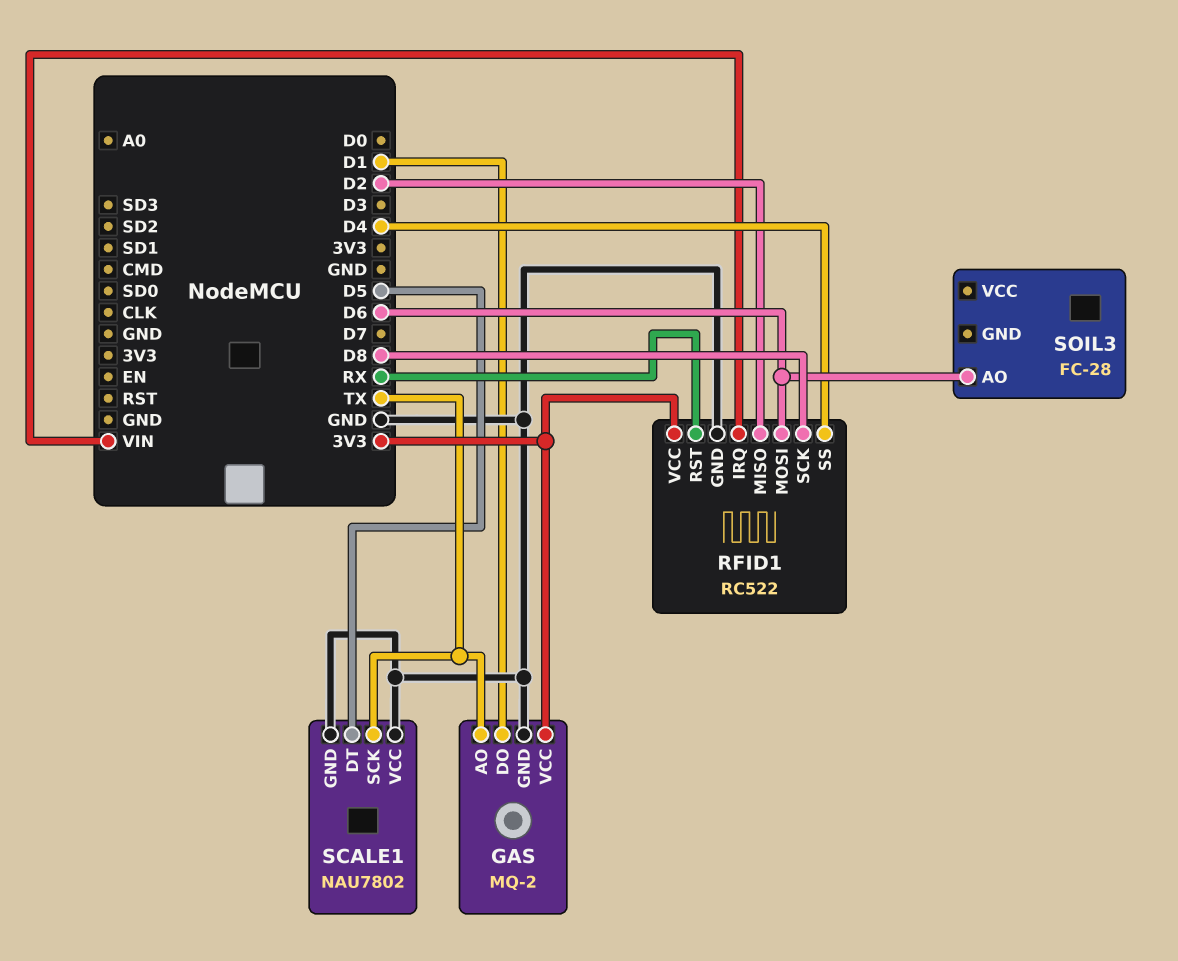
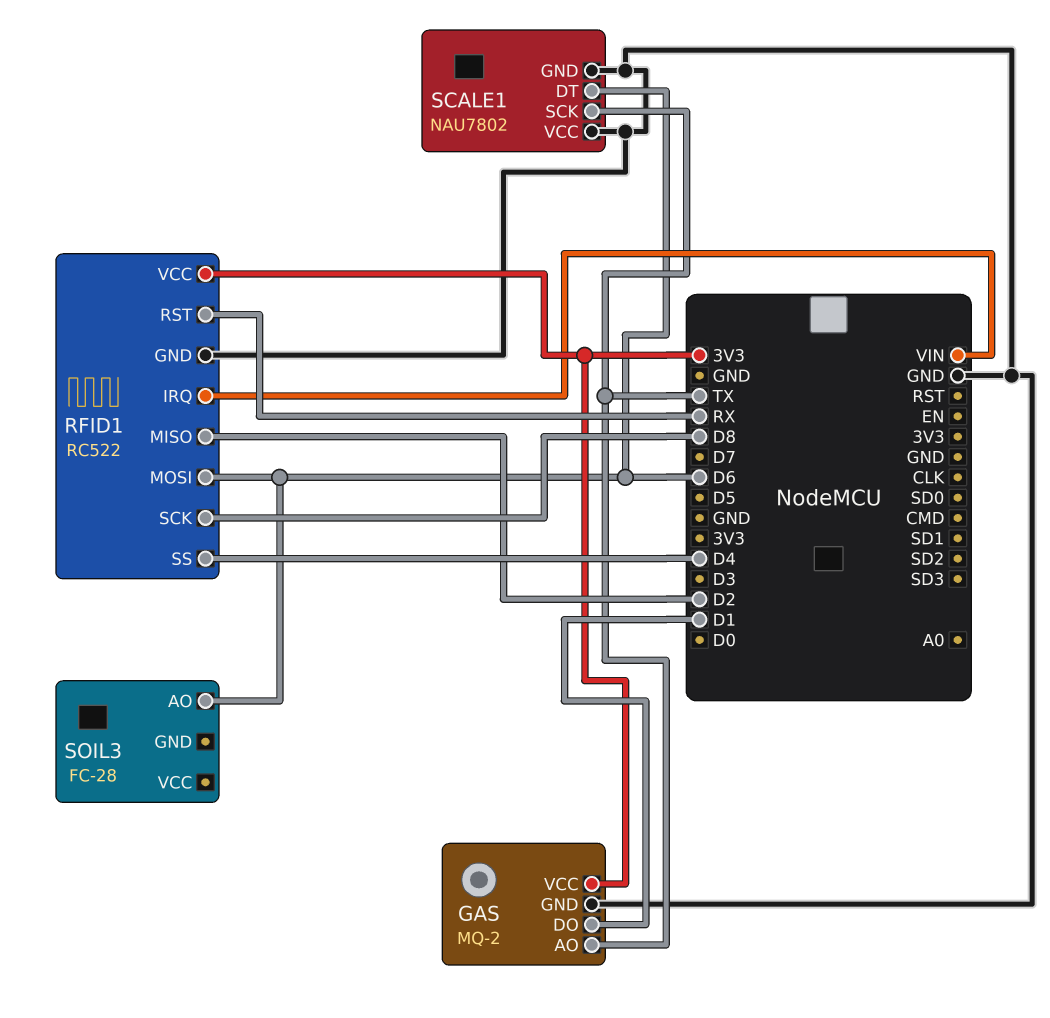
SCALE1 pin DT: D5 -> D6

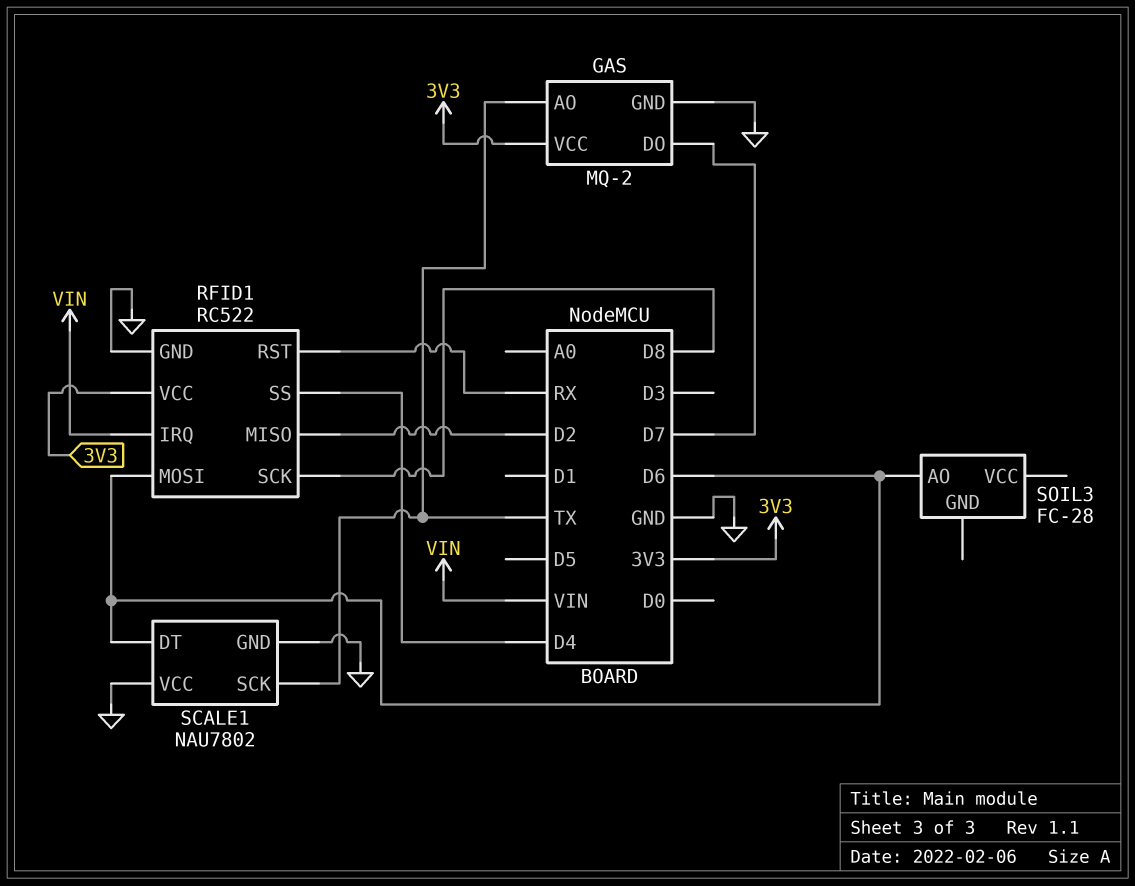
GAS pin DO: D1 -> D7

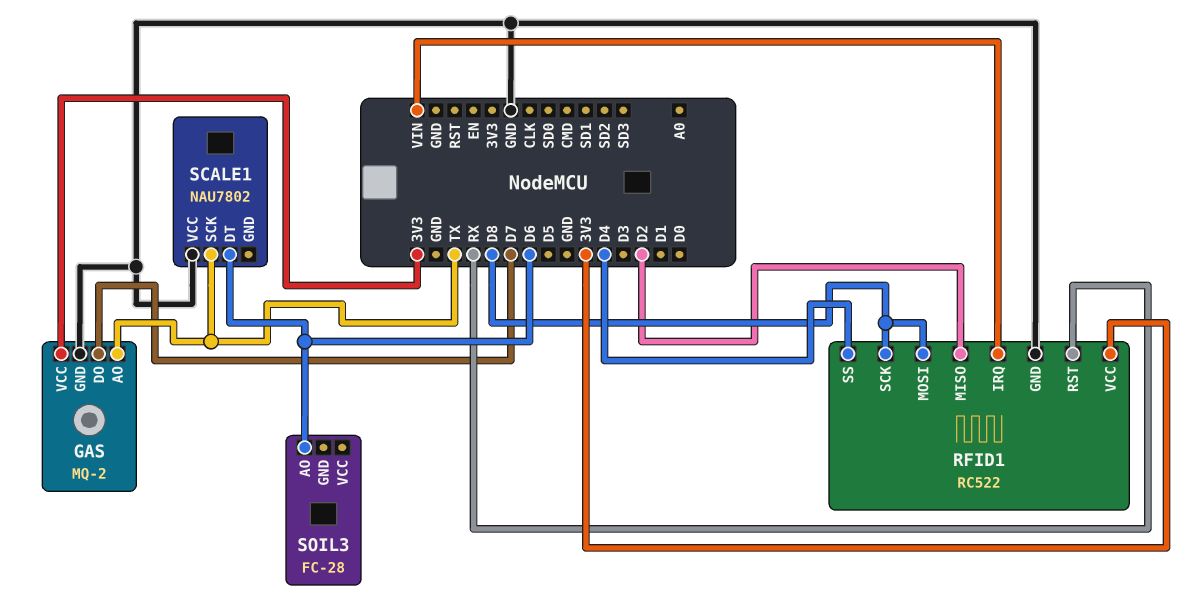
RFID1 pin MOSI: D6 -> D8
SCALE1 pin GND: GND -> none

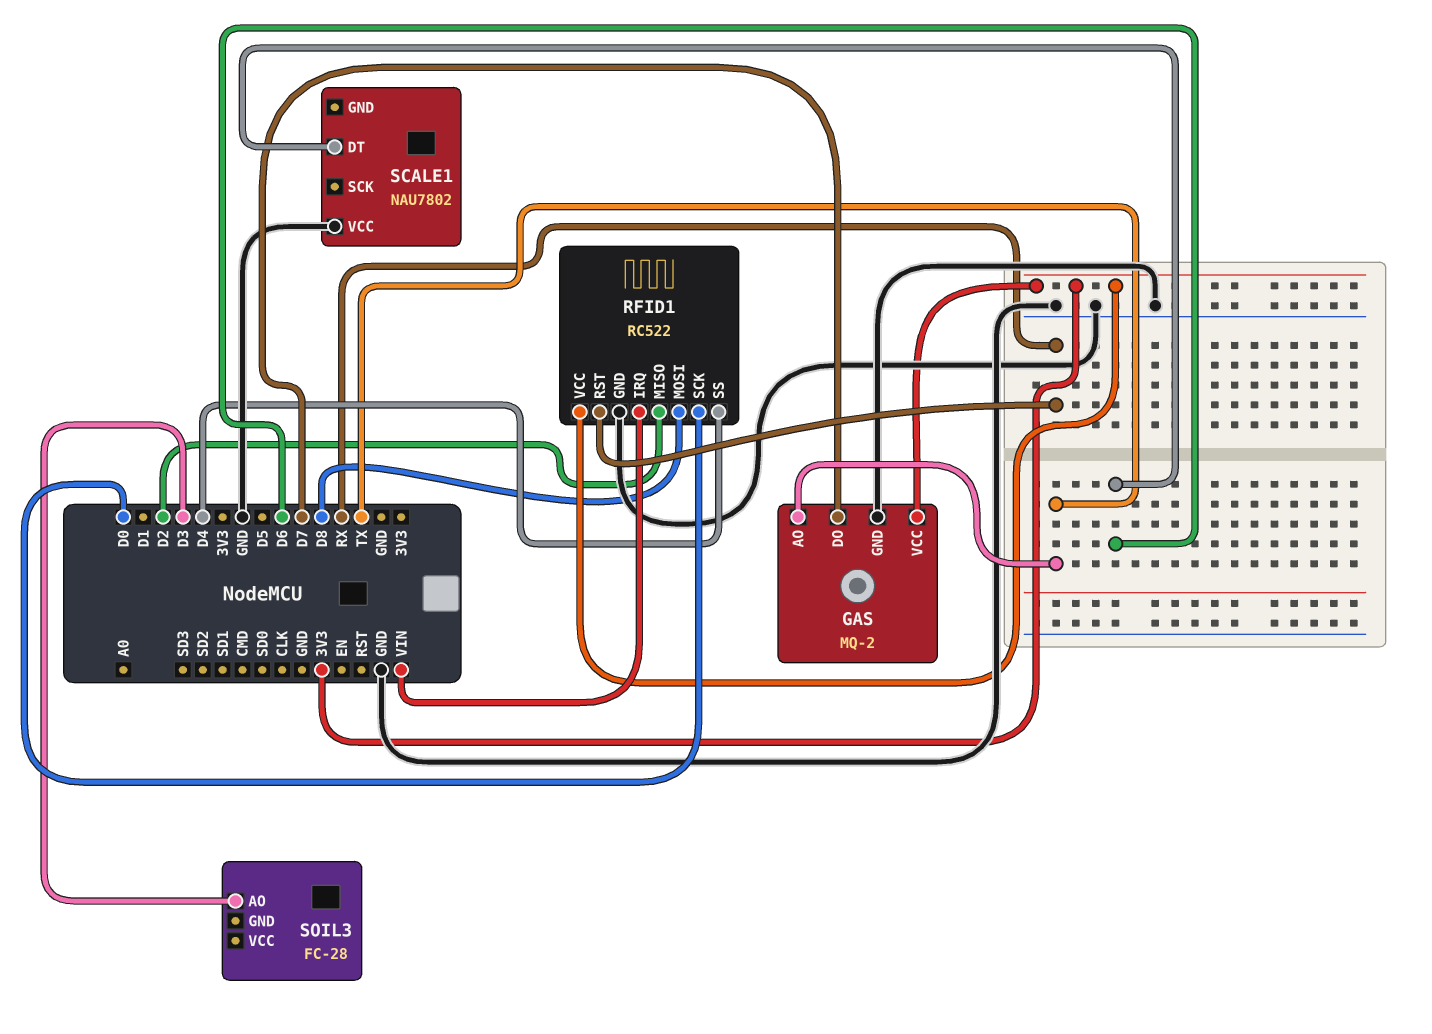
RFID1 pin SCK: D8 -> D0
SCALE1 pin SCK: TX -> none
SOIL3 pin AO: D6 -> D3

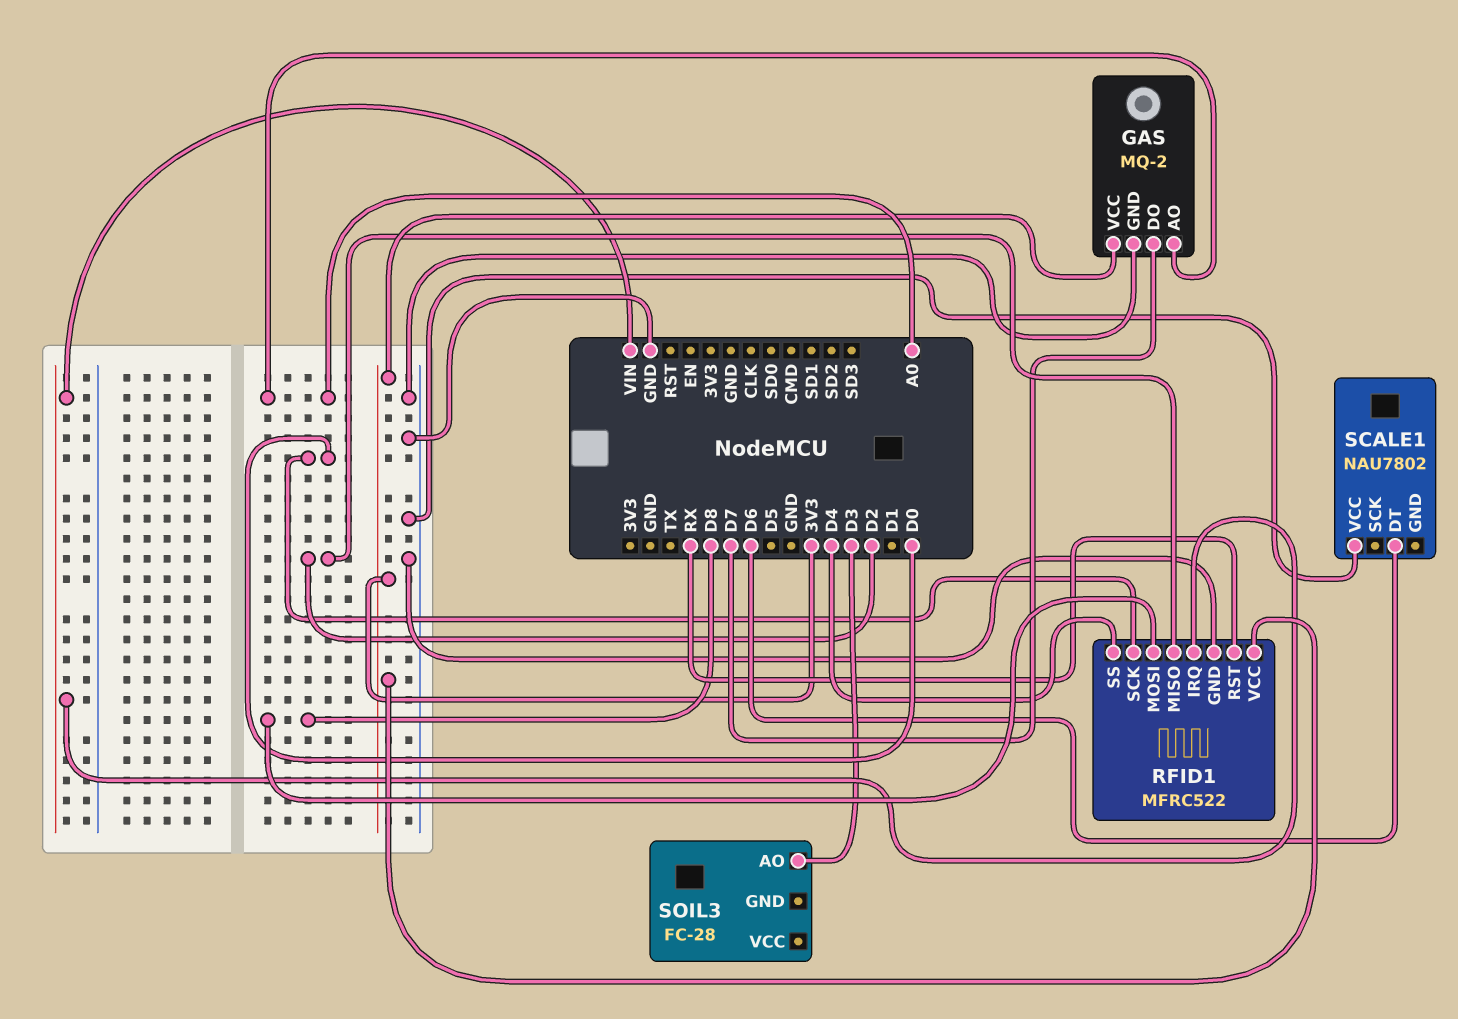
GAS pin AO: TX -> A0
RFID1: RC522 -> MFRC522

